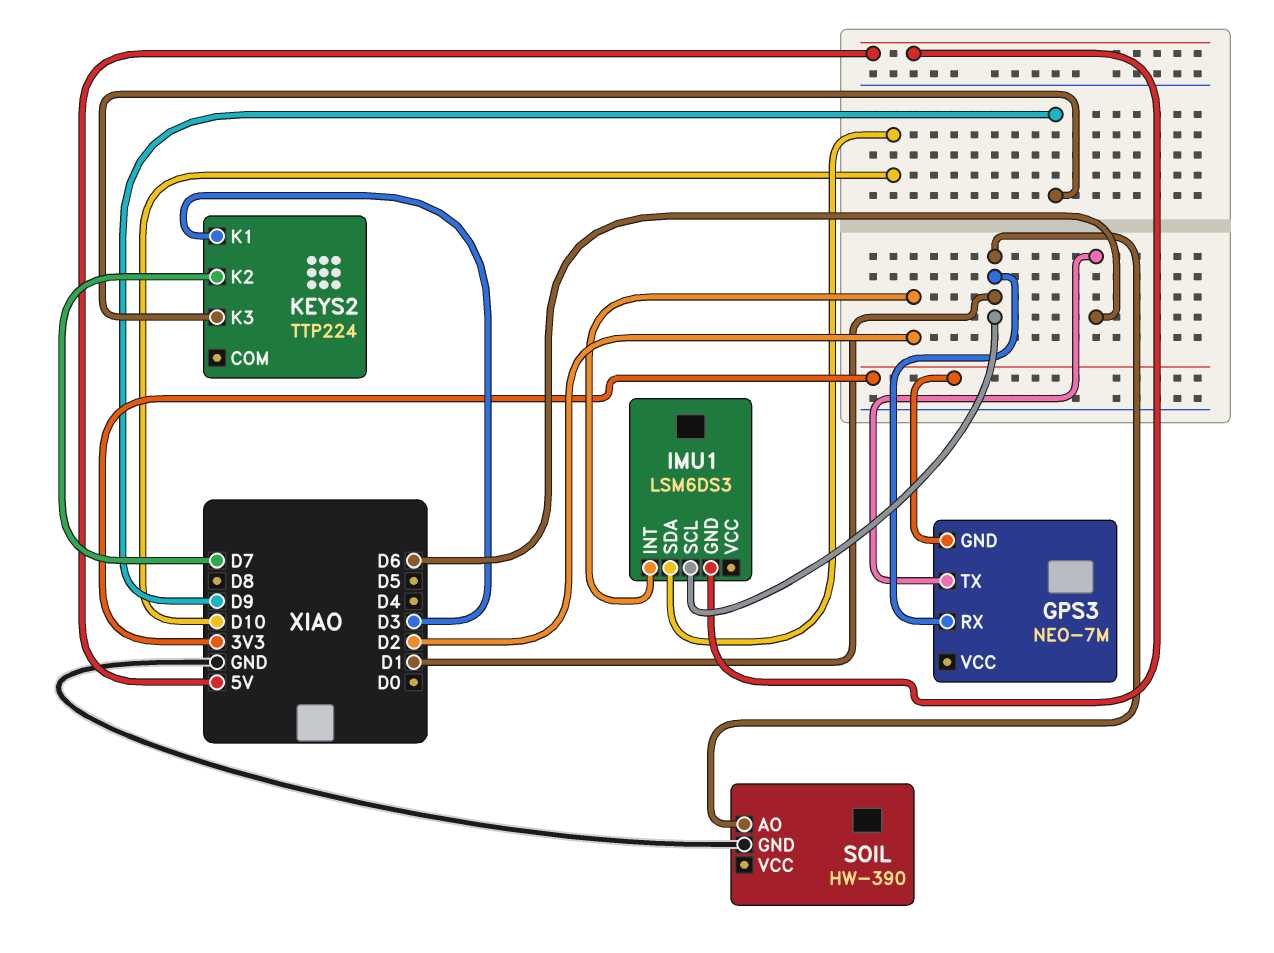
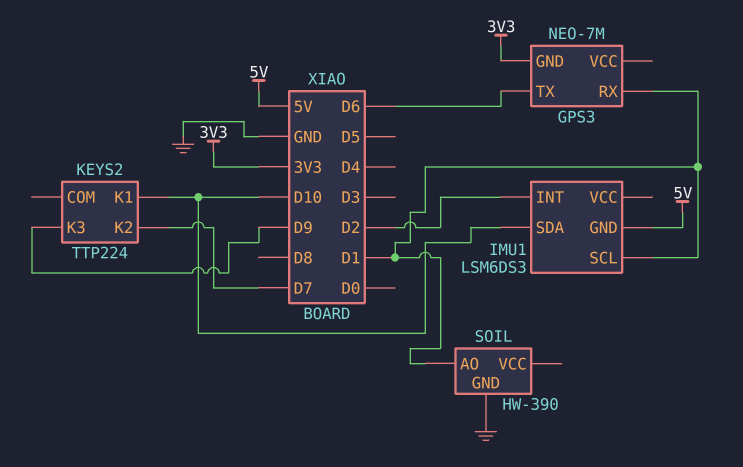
KEYS2 pin K1: D3 -> D10

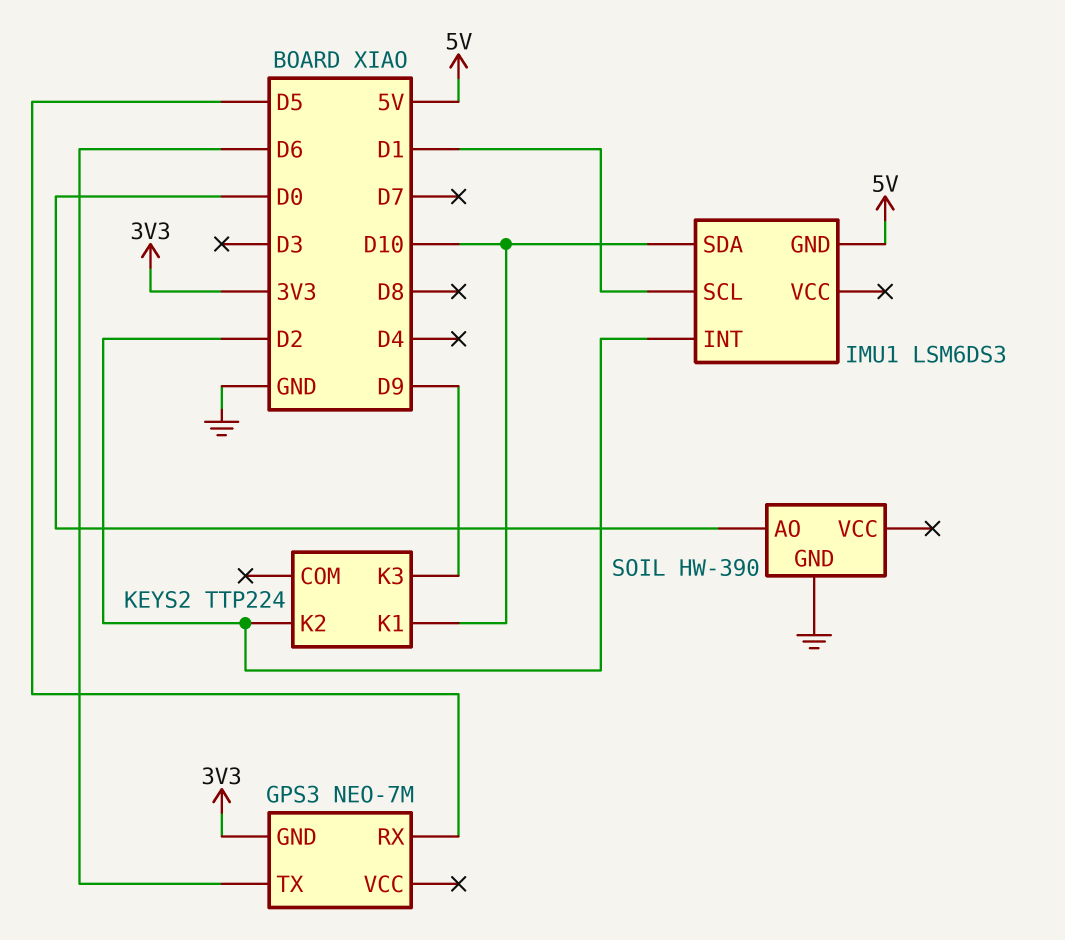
GPS3 pin RX: D1 -> D5
KEYS2 pin K2: D7 -> D2
SOIL pin AO: D1 -> D0

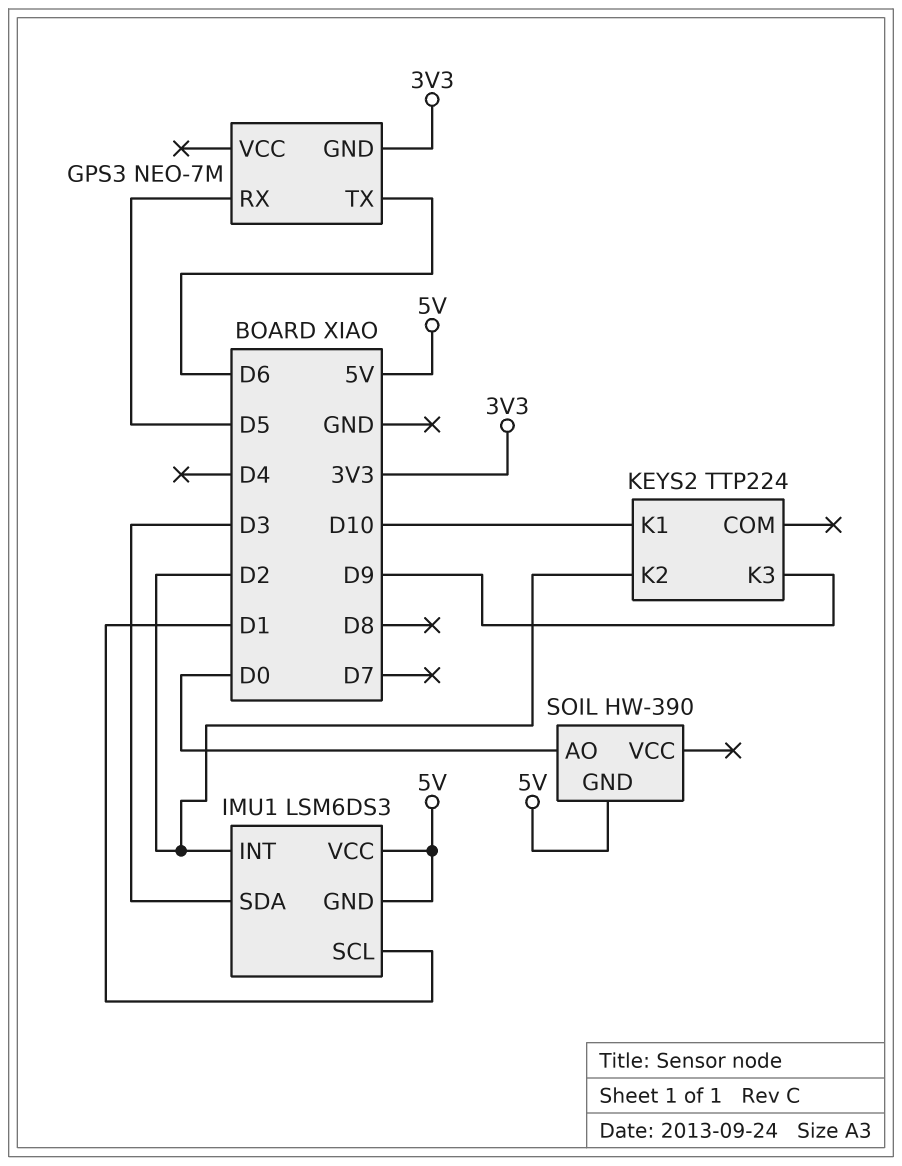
IMU1 pin SDA: D10 -> D3
IMU1 pin VCC: none -> 5V
SOIL pin GND: GND -> 5V

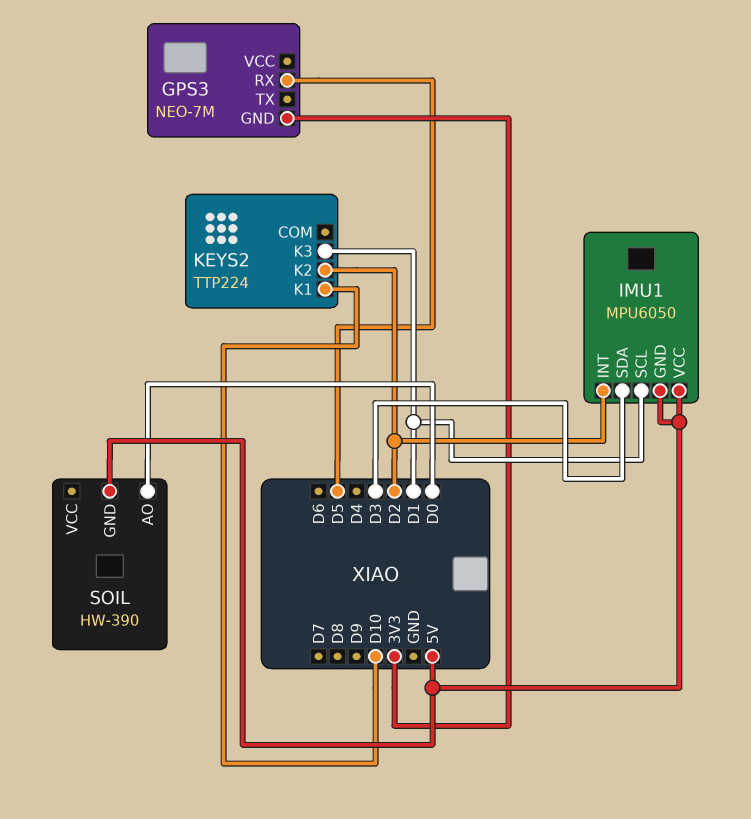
GPS3 pin TX: D6 -> none
IMU1: LSM6DS3 -> MPU6050
KEYS2 pin K3: D9 -> D1

